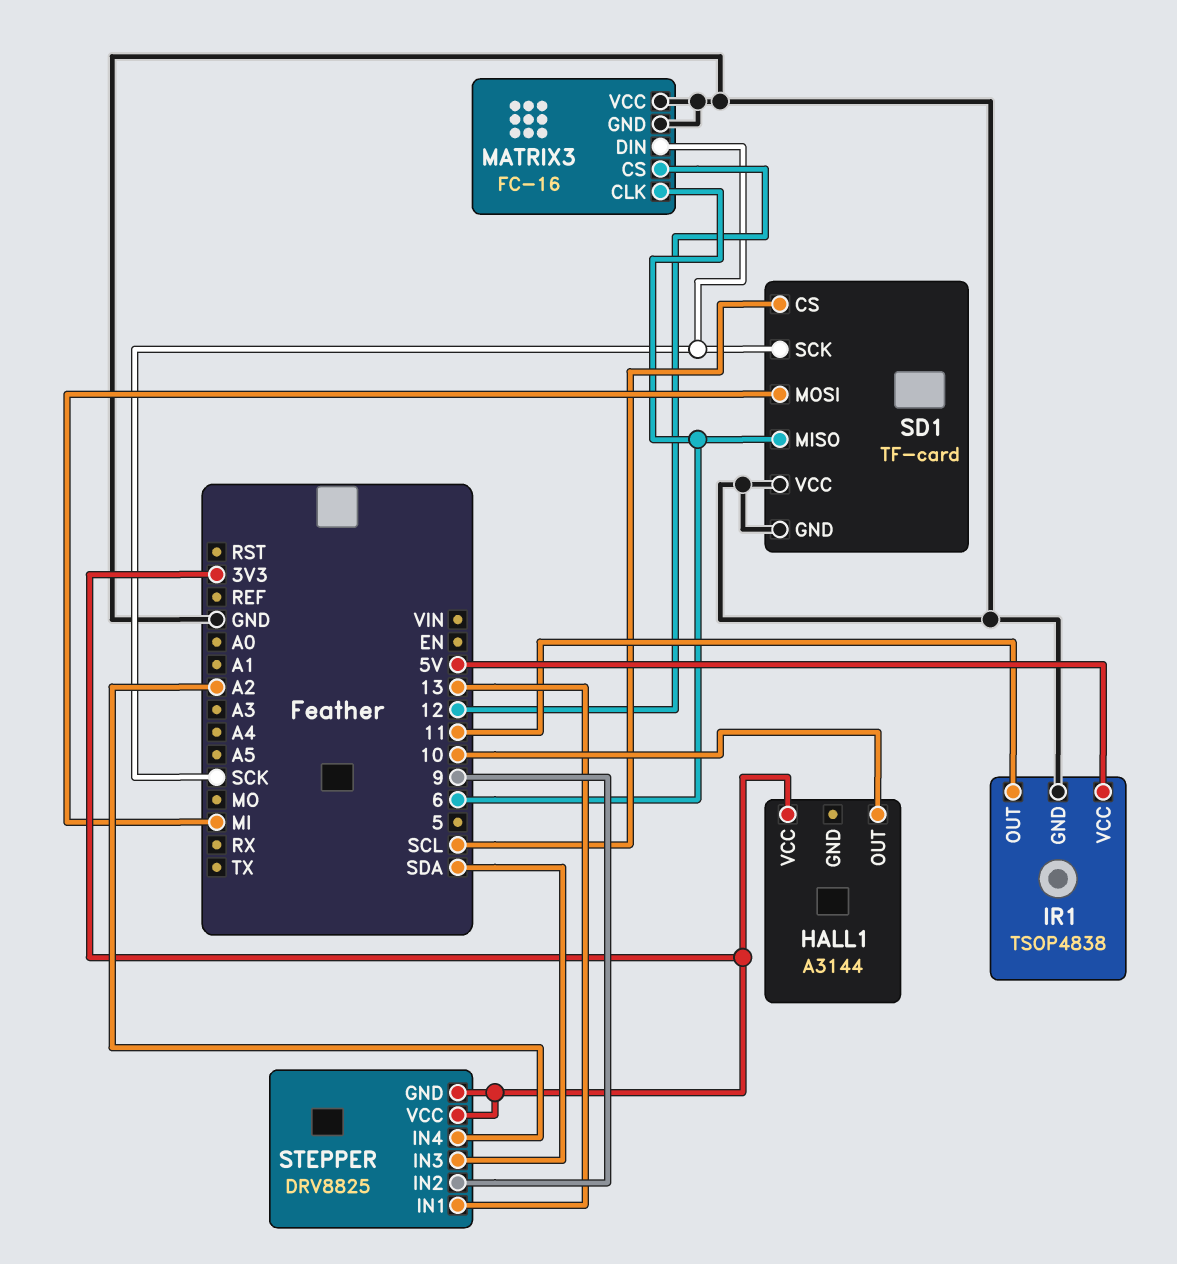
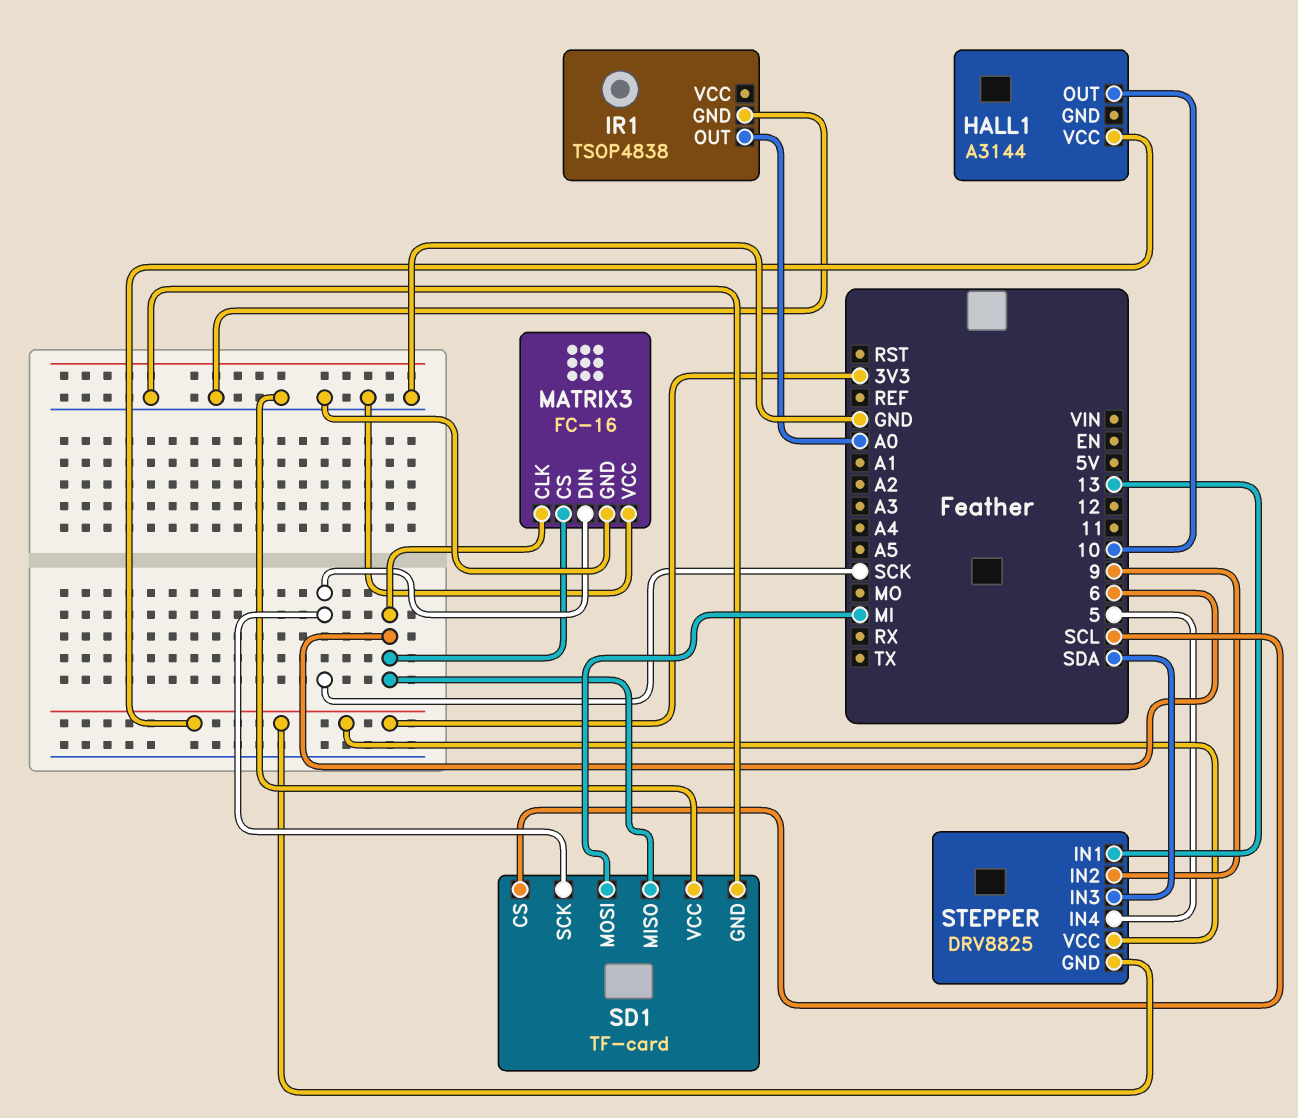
IR1 pin OUT: 11 -> A0
IR1 pin VCC: 5V -> none
MATRIX3 pin CS: 12 -> 6
STEPPER pin IN4: A2 -> 5

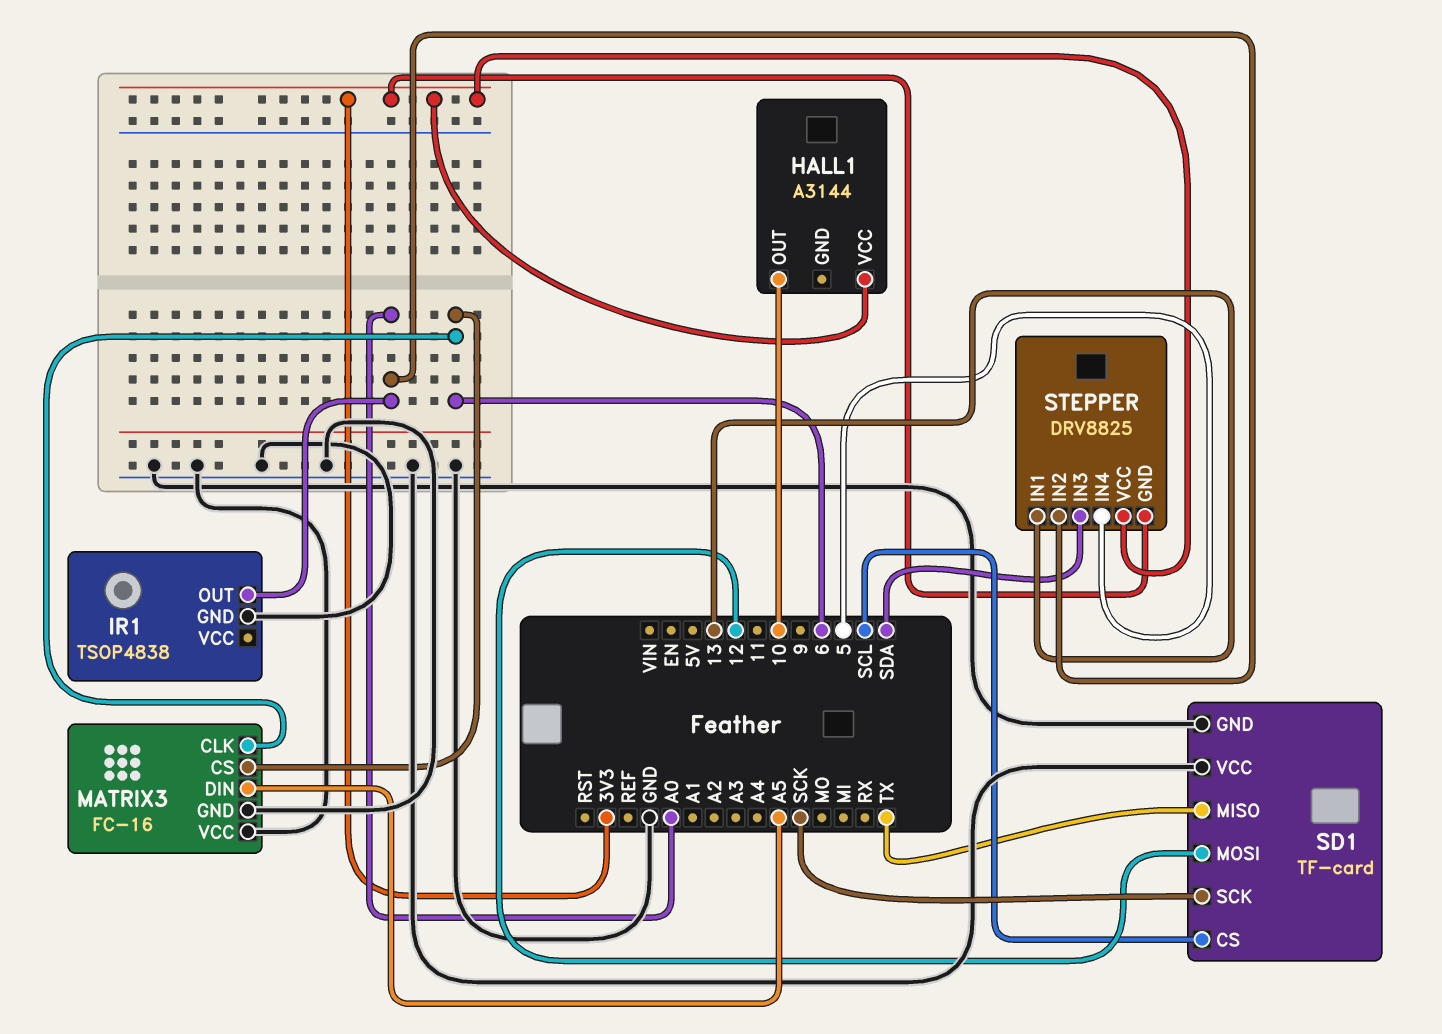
MATRIX3 pin DIN: SCK -> A5
SD1 pin MISO: 6 -> TX
SD1 pin MOSI: MI -> 12
STEPPER pin IN2: 9 -> A0

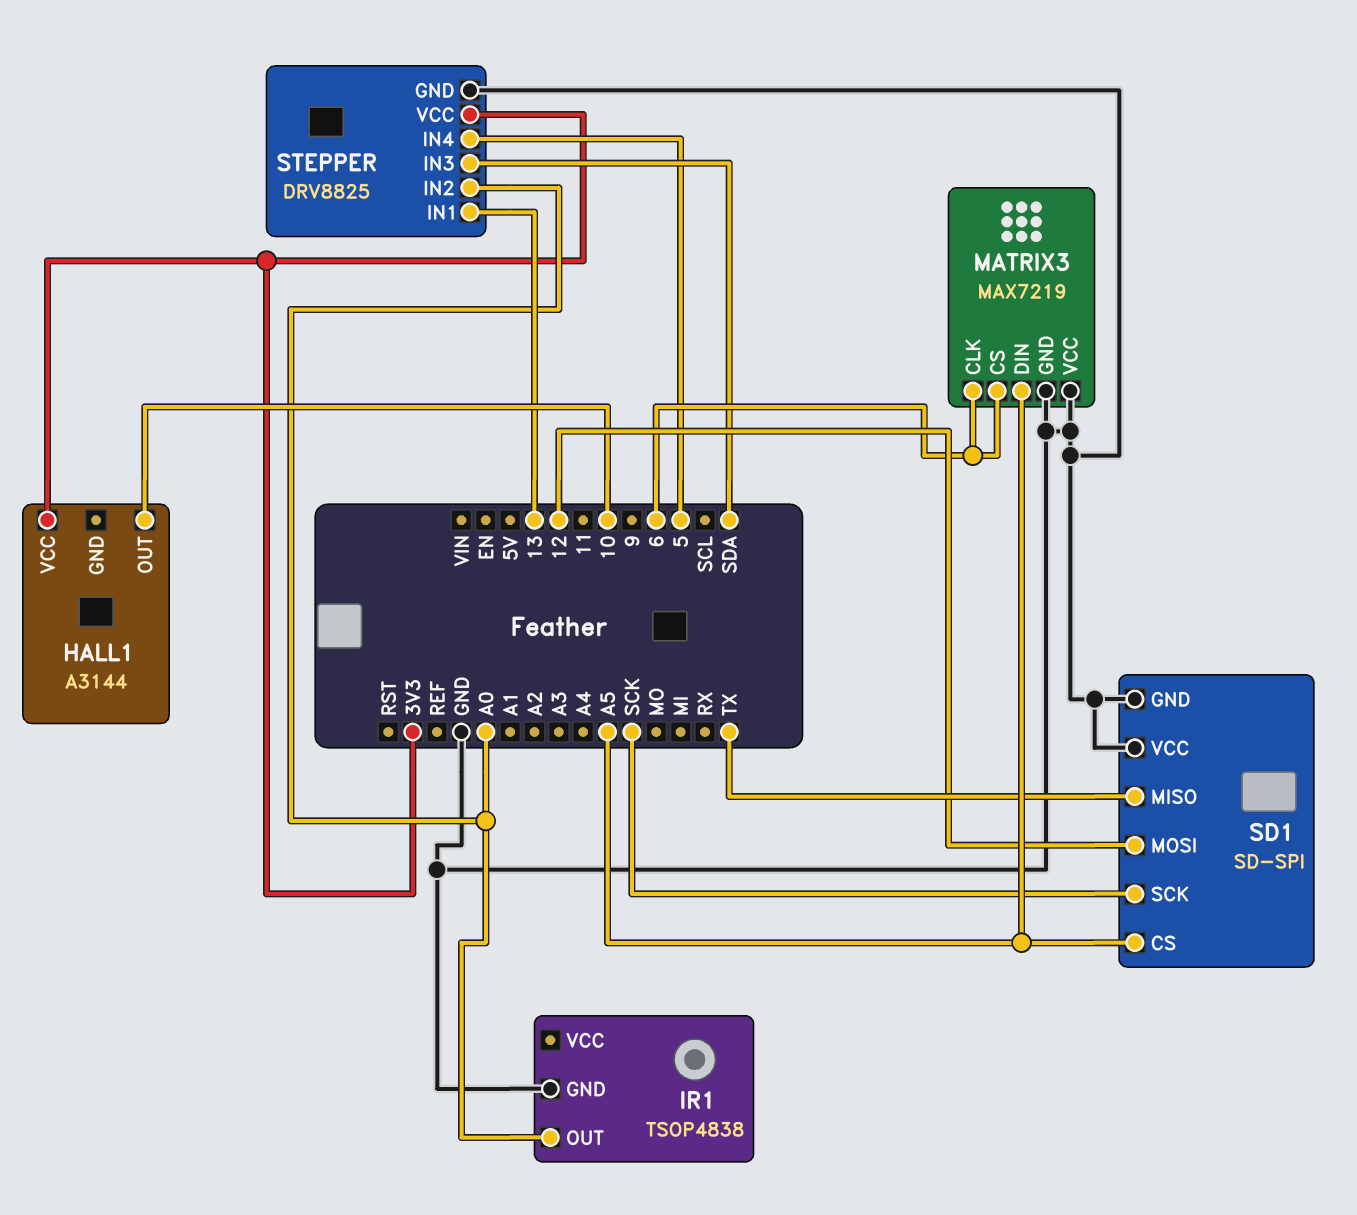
MATRIX3: FC-16 -> MAX7219
SD1: TF-card -> SD-SPI
SD1 pin CS: SCL -> A5
STEPPER pin GND: 3V3 -> GND

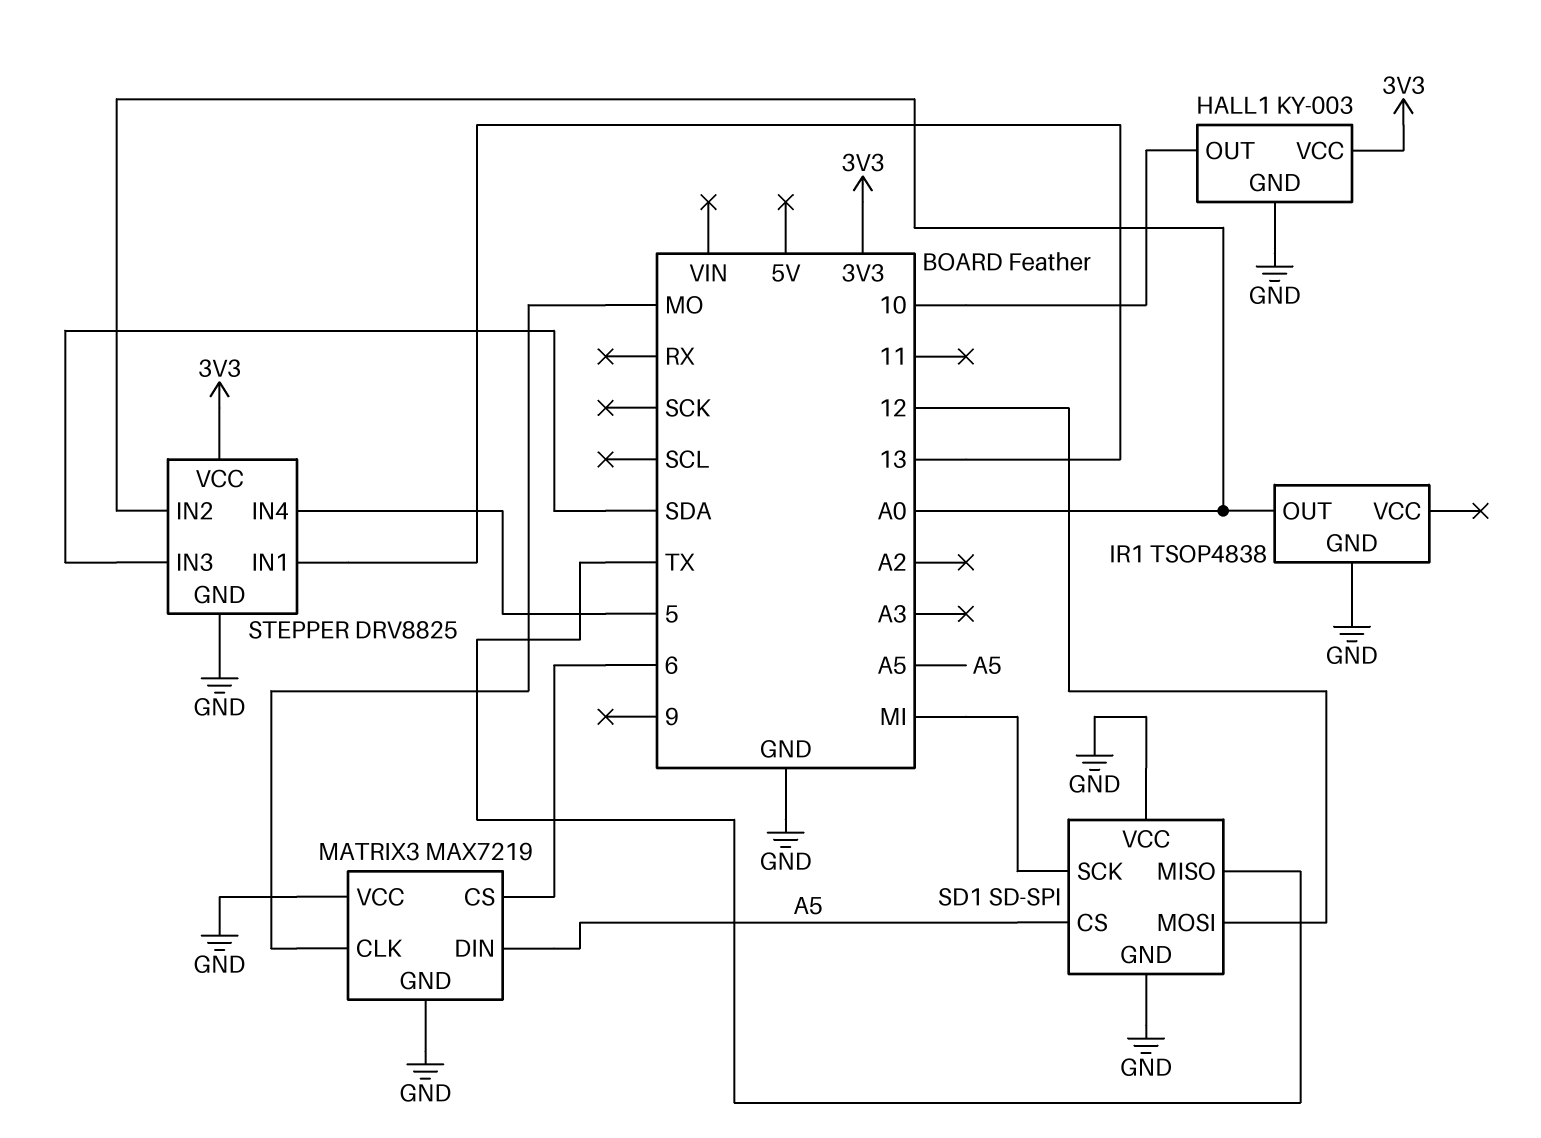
HALL1: A3144 -> KY-003
HALL1 pin GND: none -> GND
MATRIX3 pin CLK: 6 -> MO
SD1 pin SCK: SCK -> MI

